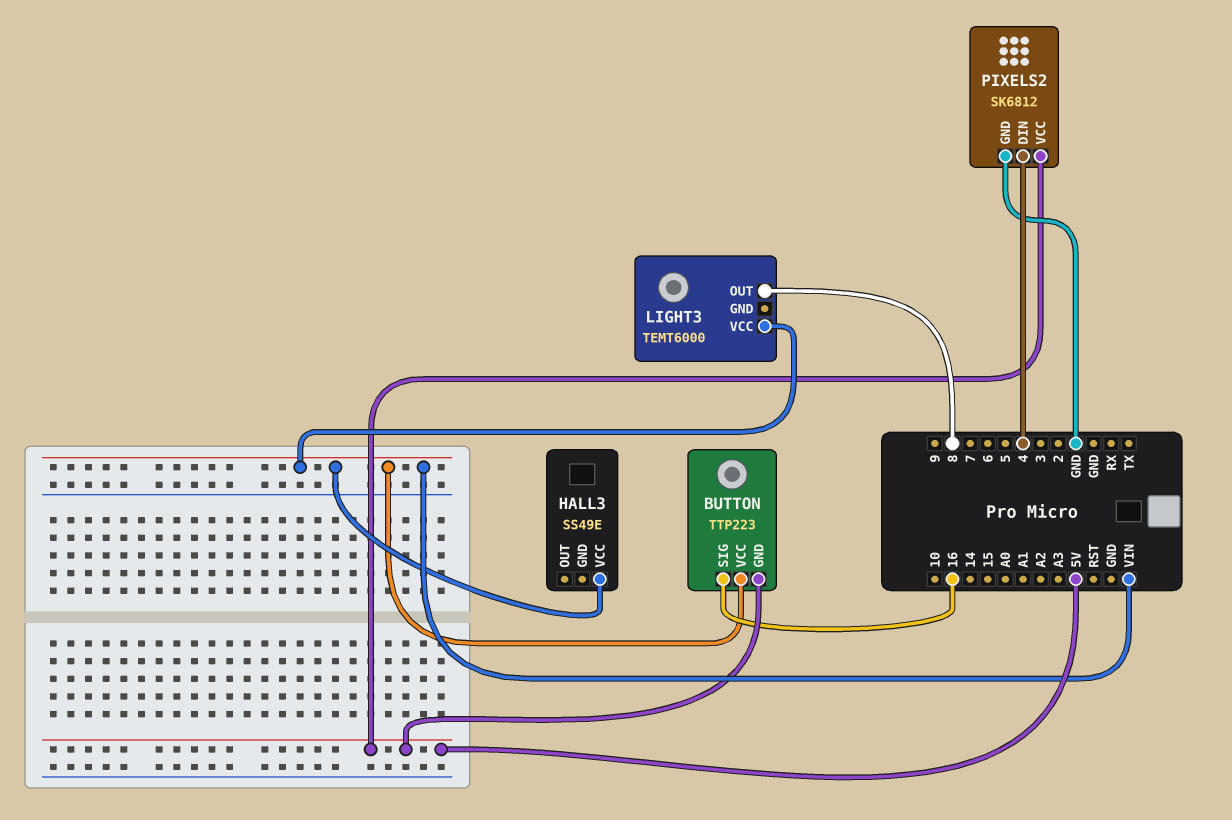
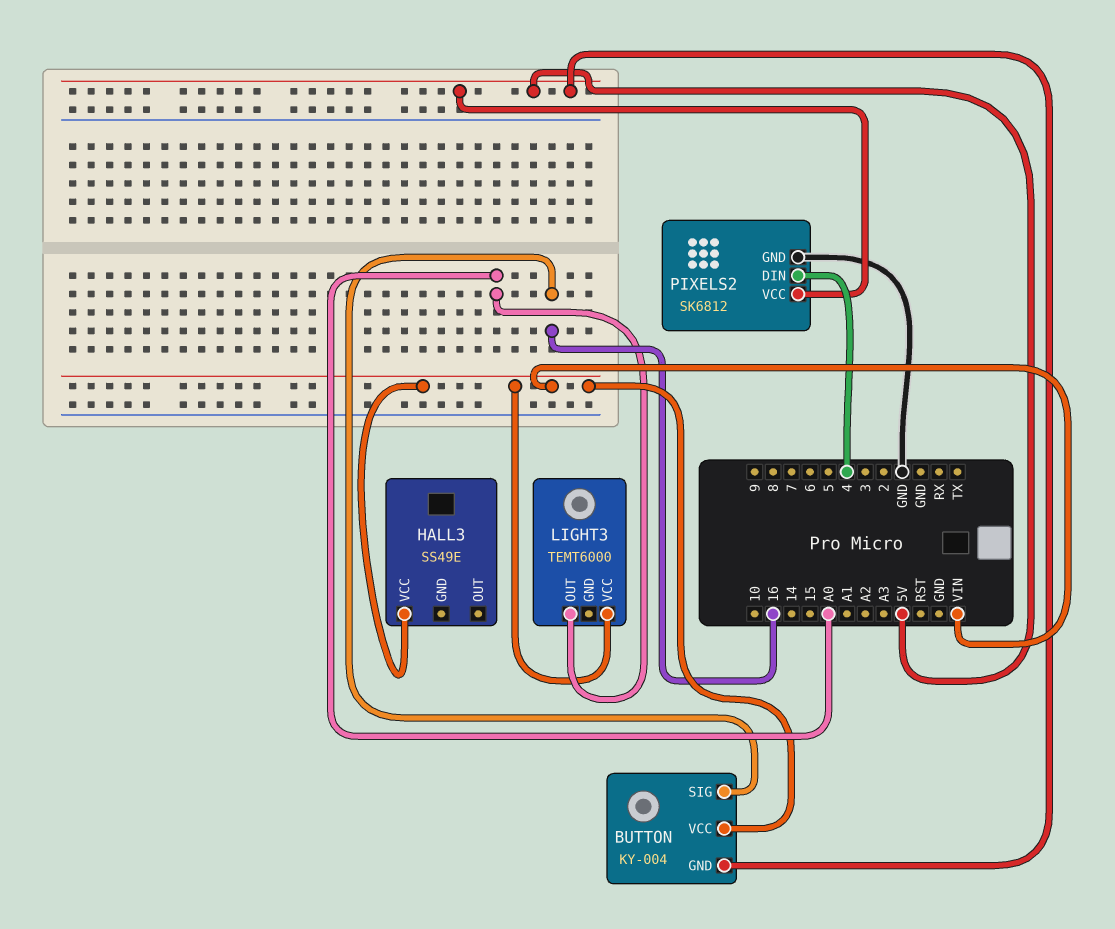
BUTTON: TTP223 -> KY-004
LIGHT3 pin OUT: 8 -> A0

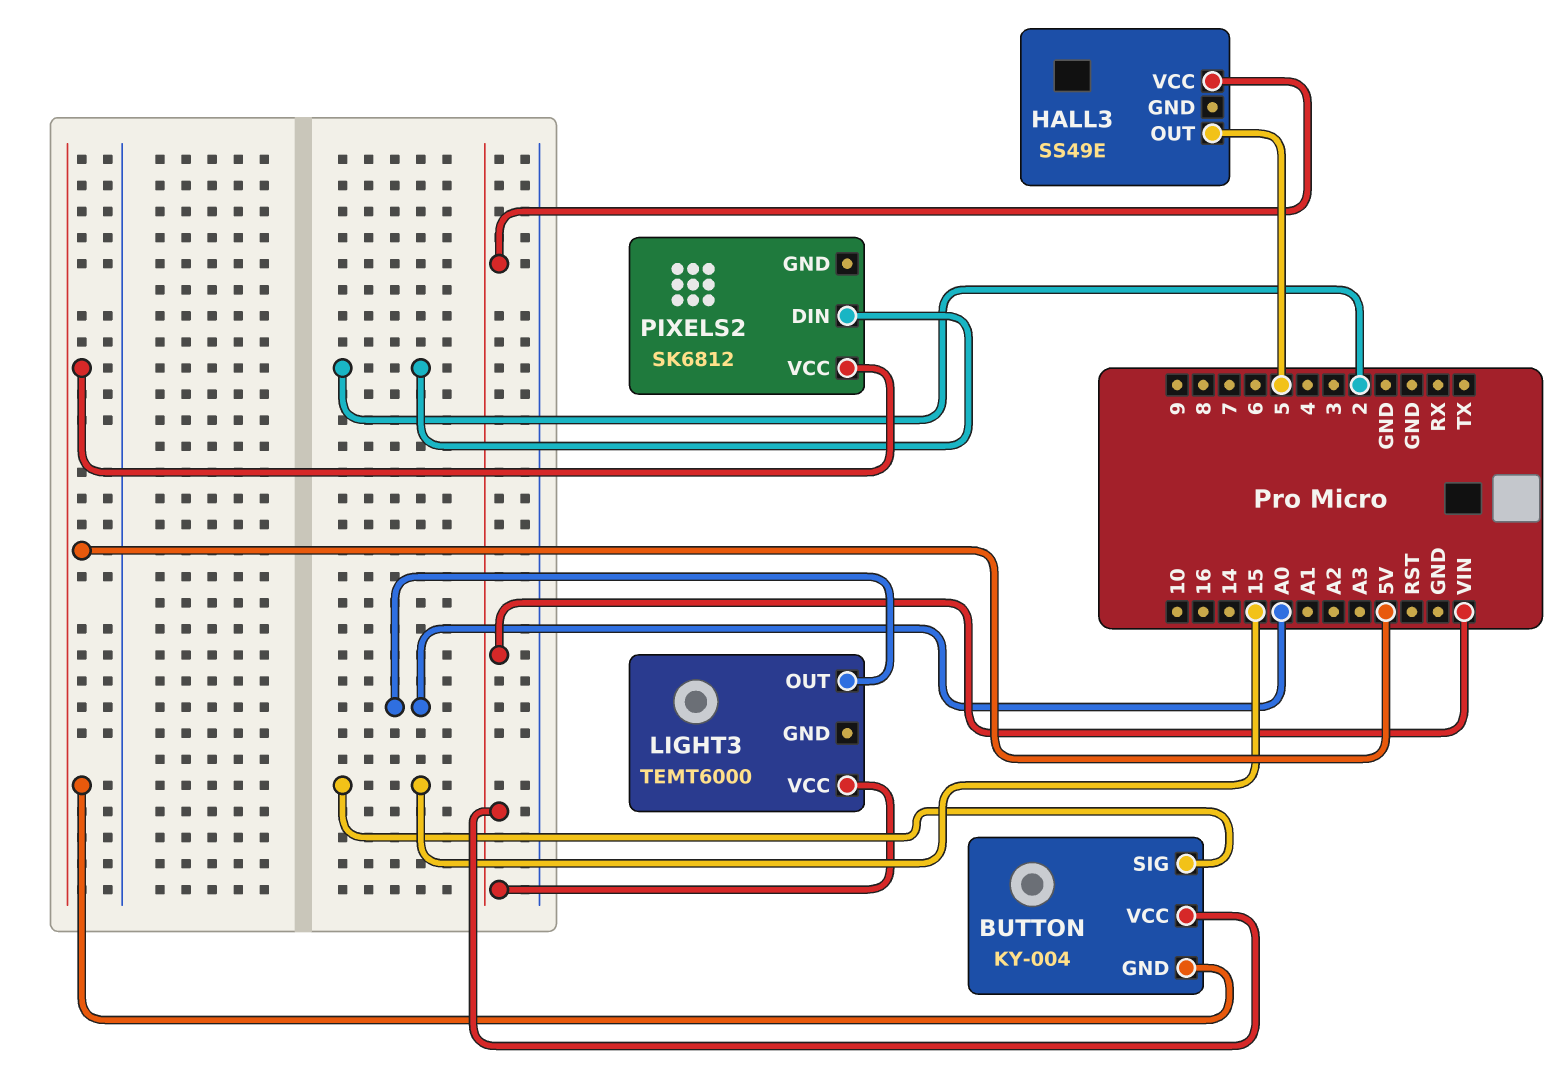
BUTTON pin SIG: 16 -> 15
HALL3 pin OUT: none -> 5
PIXELS2 pin DIN: 4 -> 2
PIXELS2 pin GND: GND -> none

